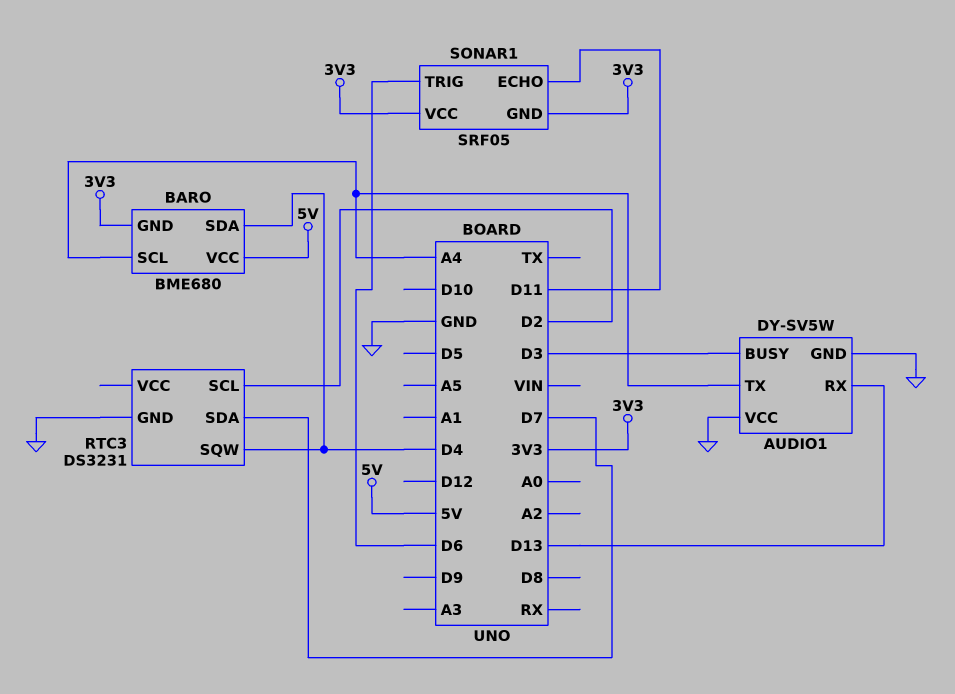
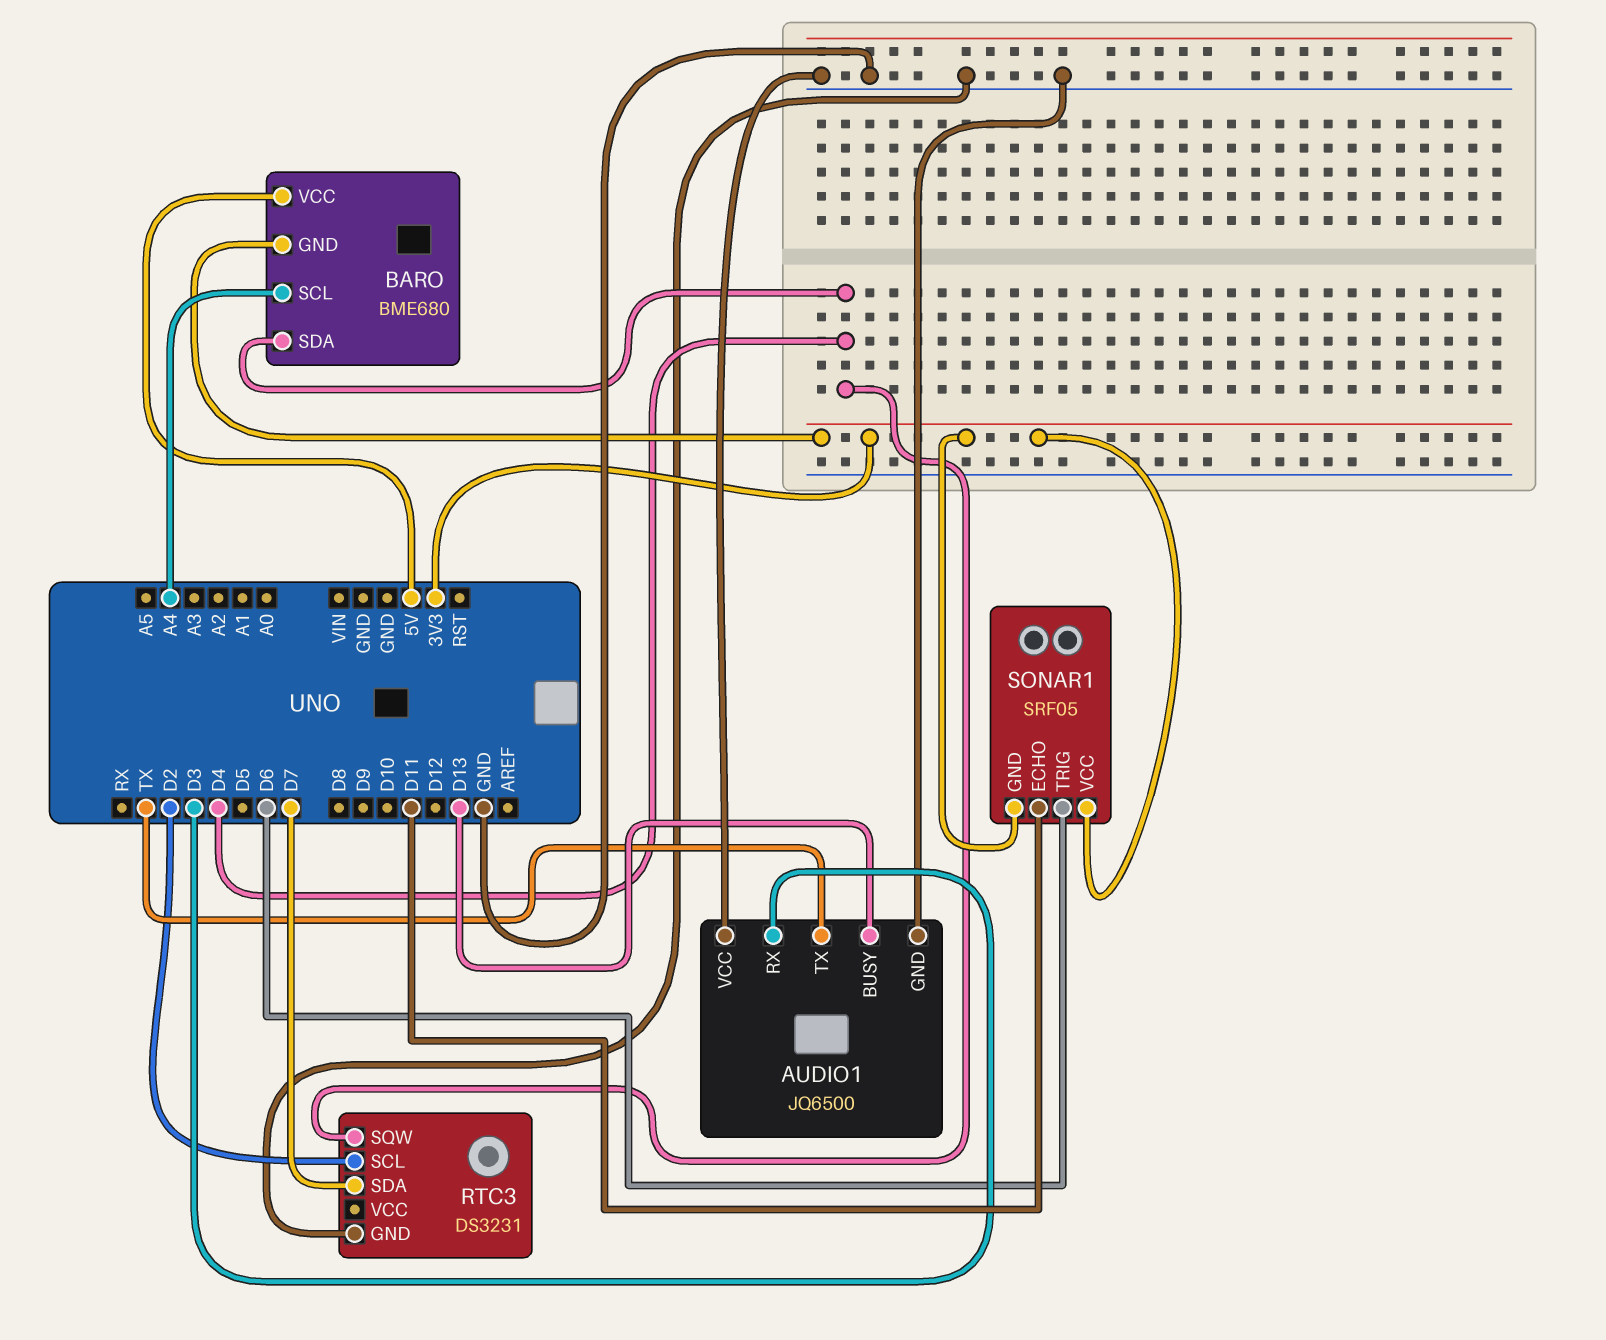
AUDIO1: DY-SV5W -> JQ6500
AUDIO1 pin BUSY: D3 -> D13
AUDIO1 pin RX: D13 -> D3
AUDIO1 pin TX: A4 -> TX

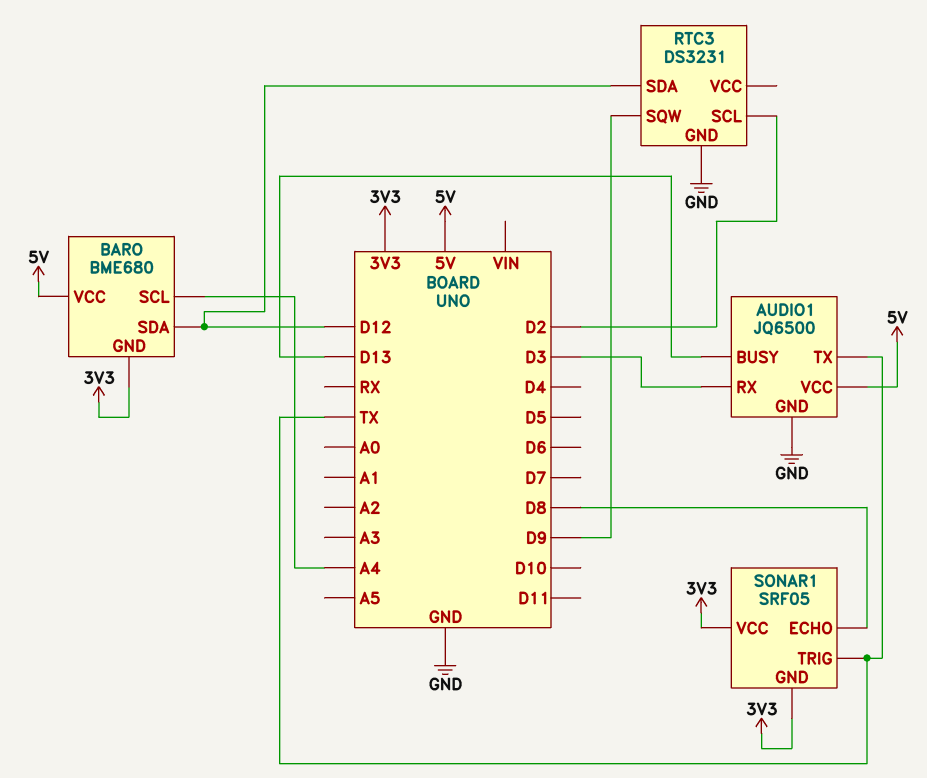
AUDIO1 pin VCC: GND -> 5V
BARO pin SDA: D4 -> D12
RTC3 pin SDA: D7 -> D12
RTC3 pin SQW: D4 -> D9
SONAR1 pin ECHO: D11 -> D8
SONAR1 pin TRIG: D6 -> TX

